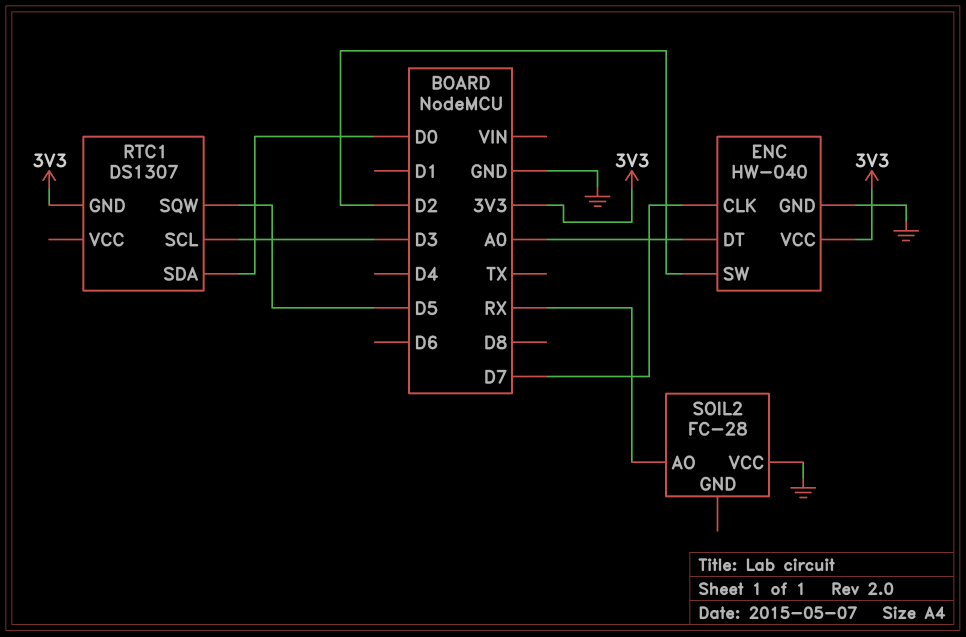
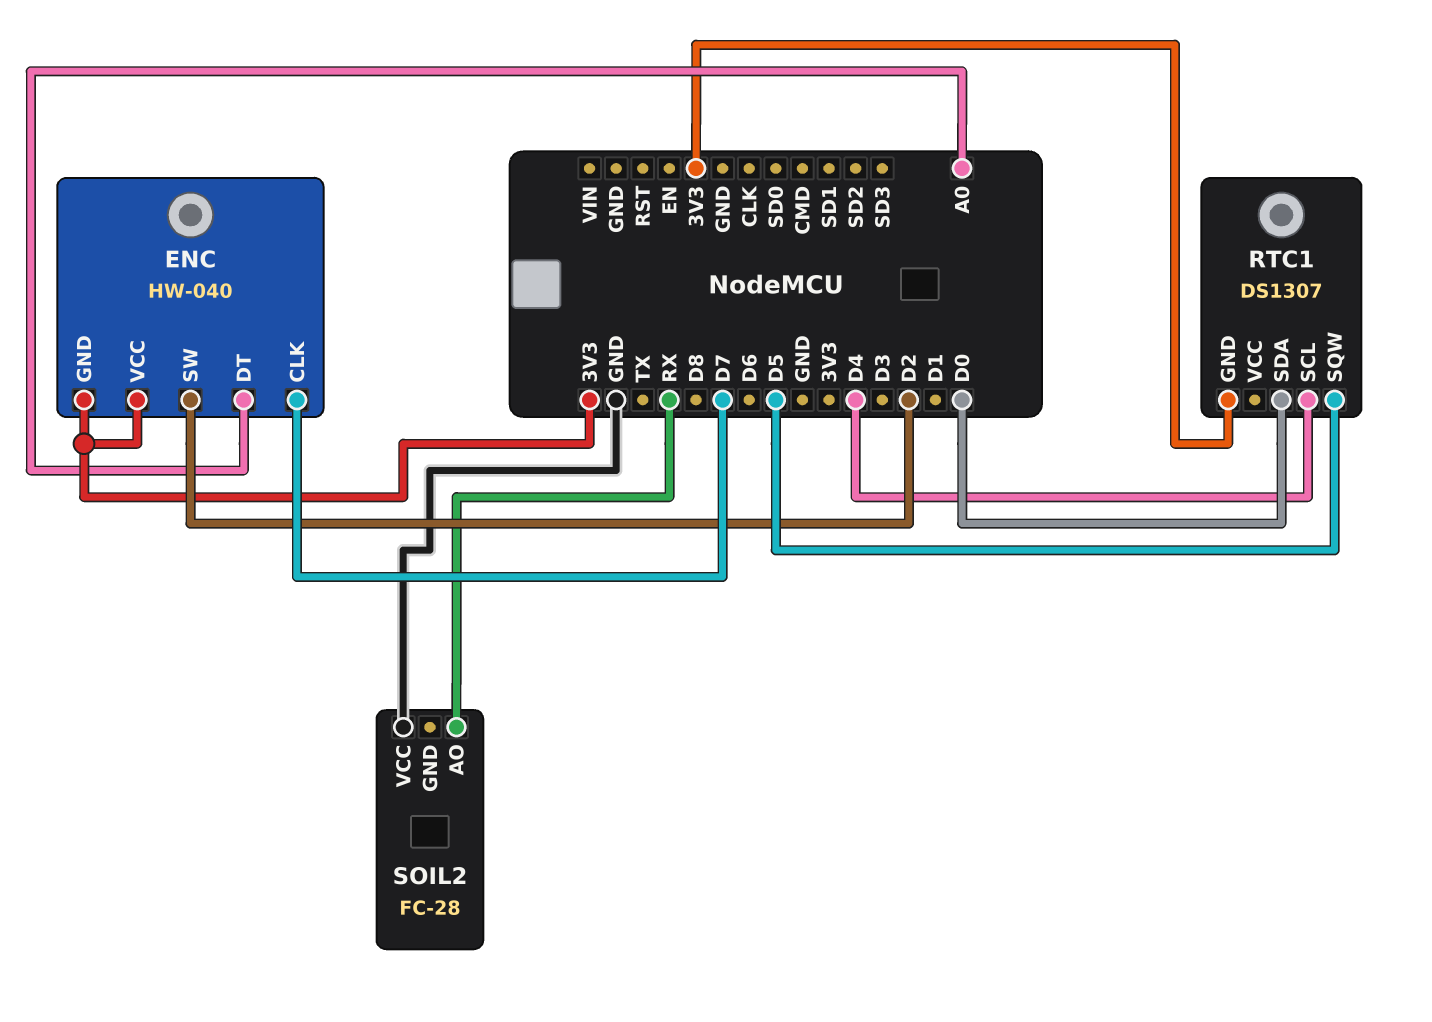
ENC pin GND: GND -> 3V3
RTC1 pin SCL: D3 -> D4

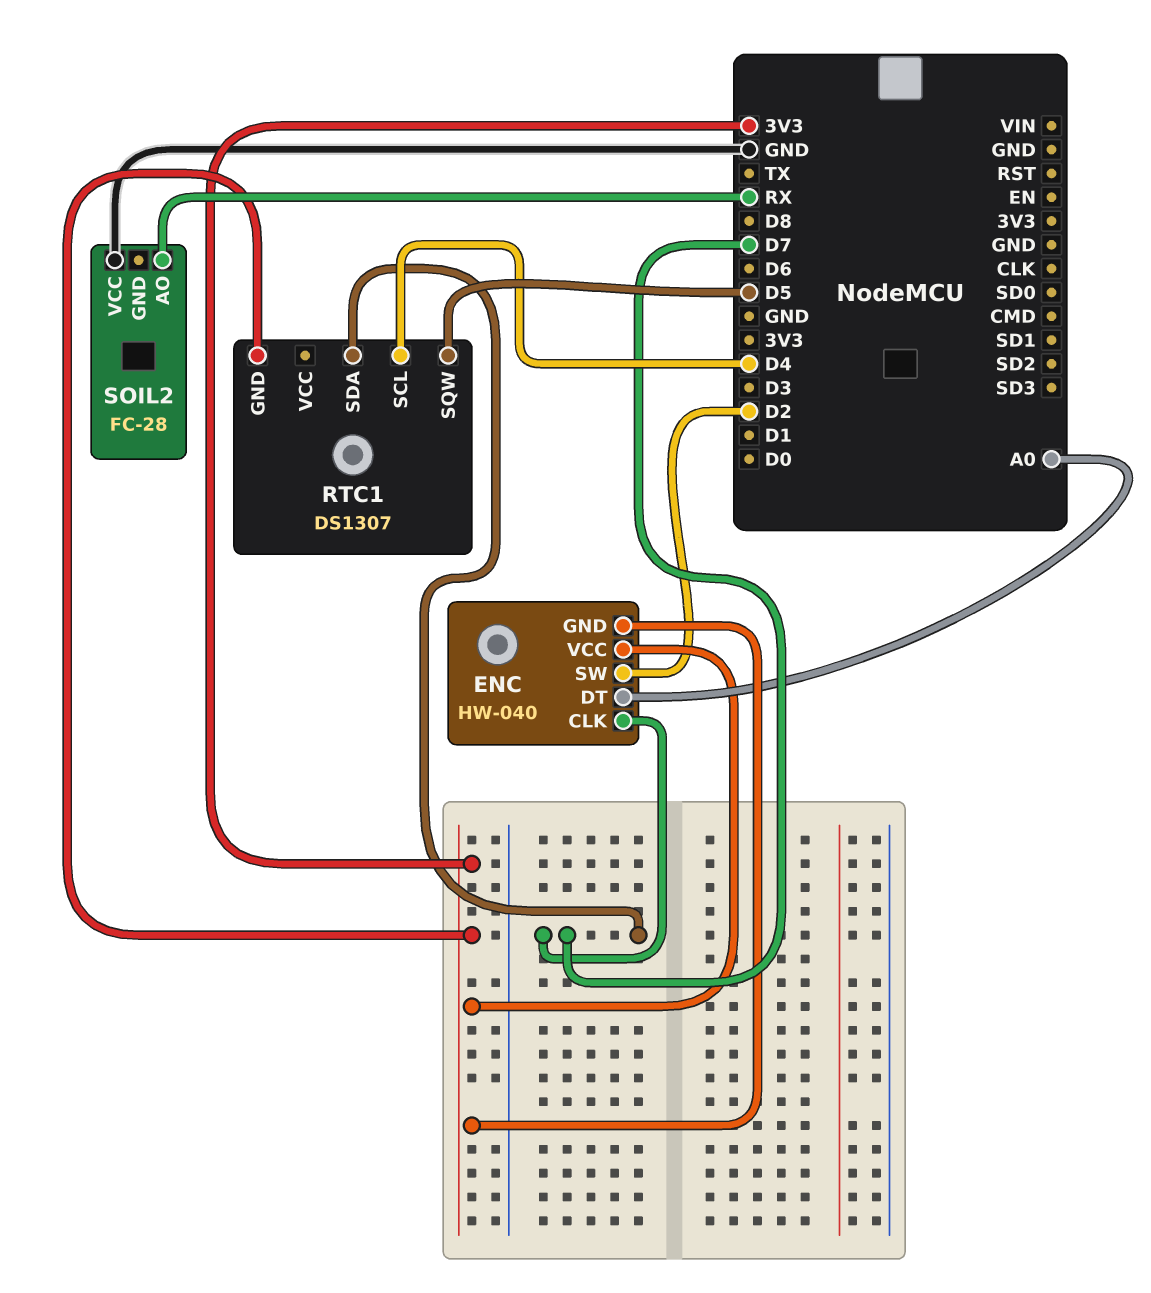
RTC1 pin SDA: D0 -> D7

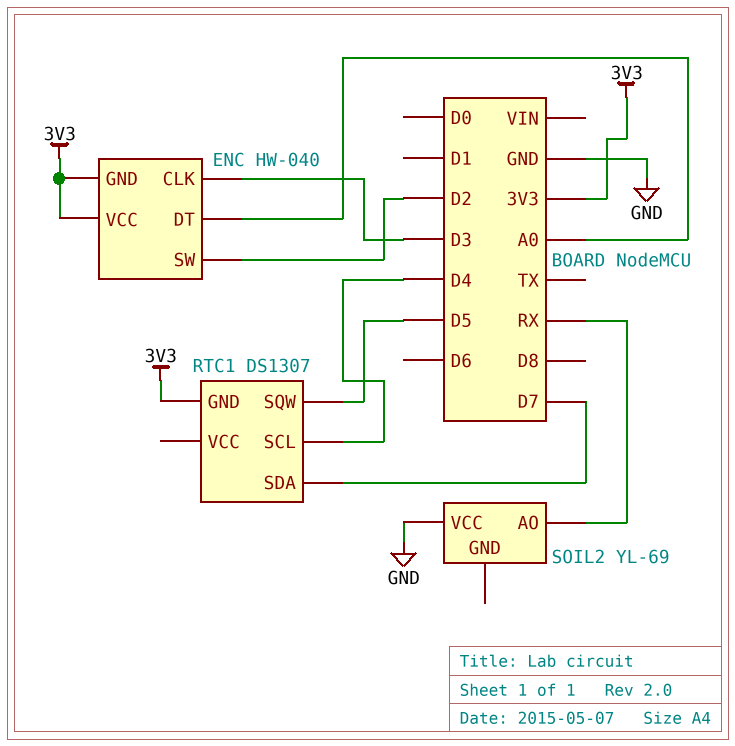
ENC pin CLK: D7 -> D3
SOIL2: FC-28 -> YL-69

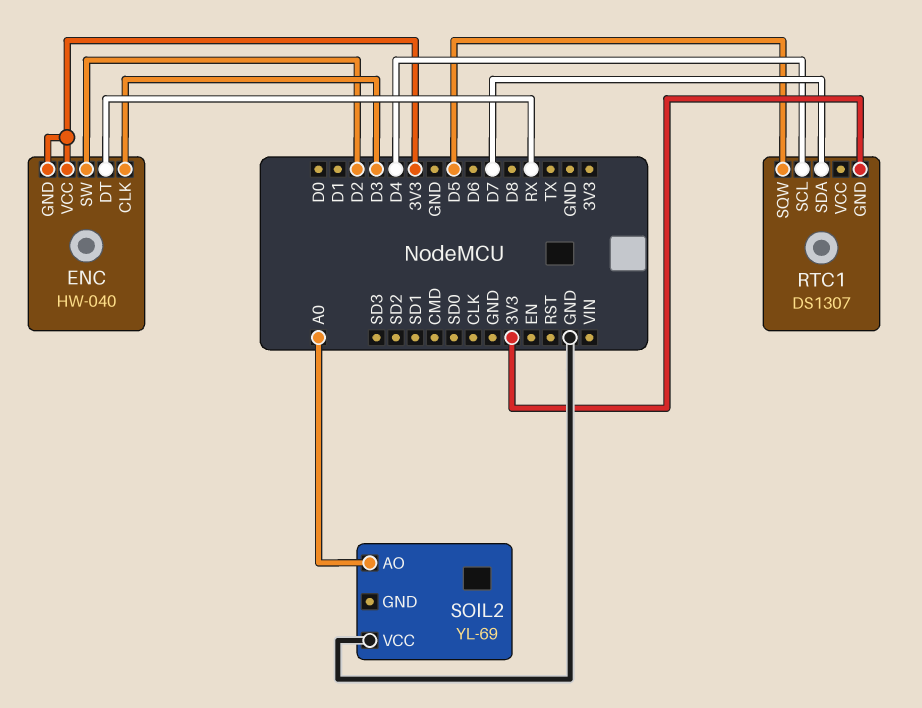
ENC pin DT: A0 -> RX
SOIL2 pin AO: RX -> A0

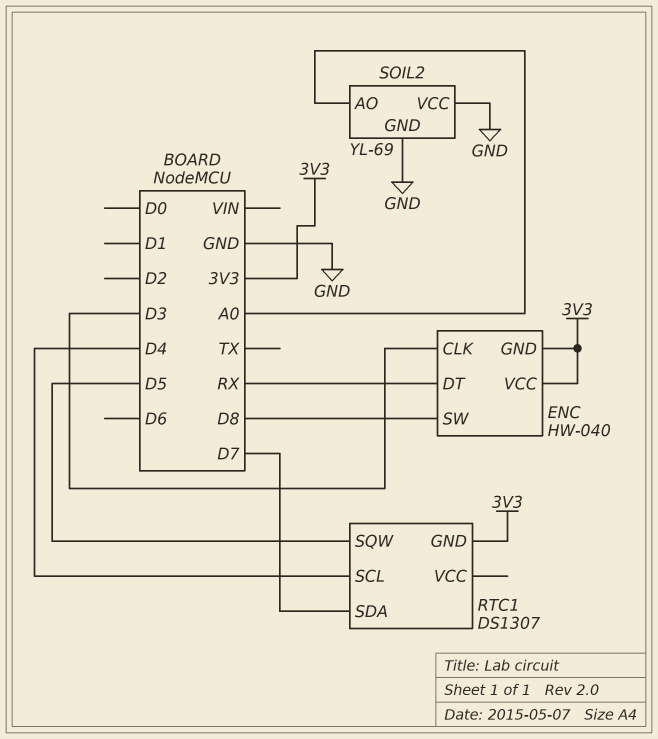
ENC pin SW: D2 -> D8
SOIL2 pin GND: none -> GND

